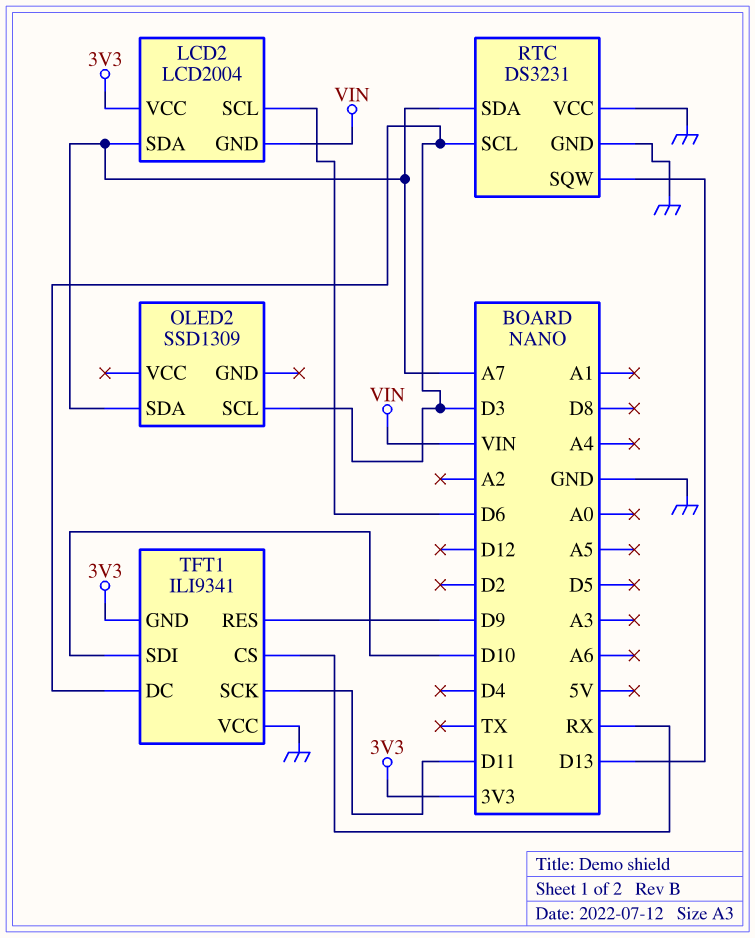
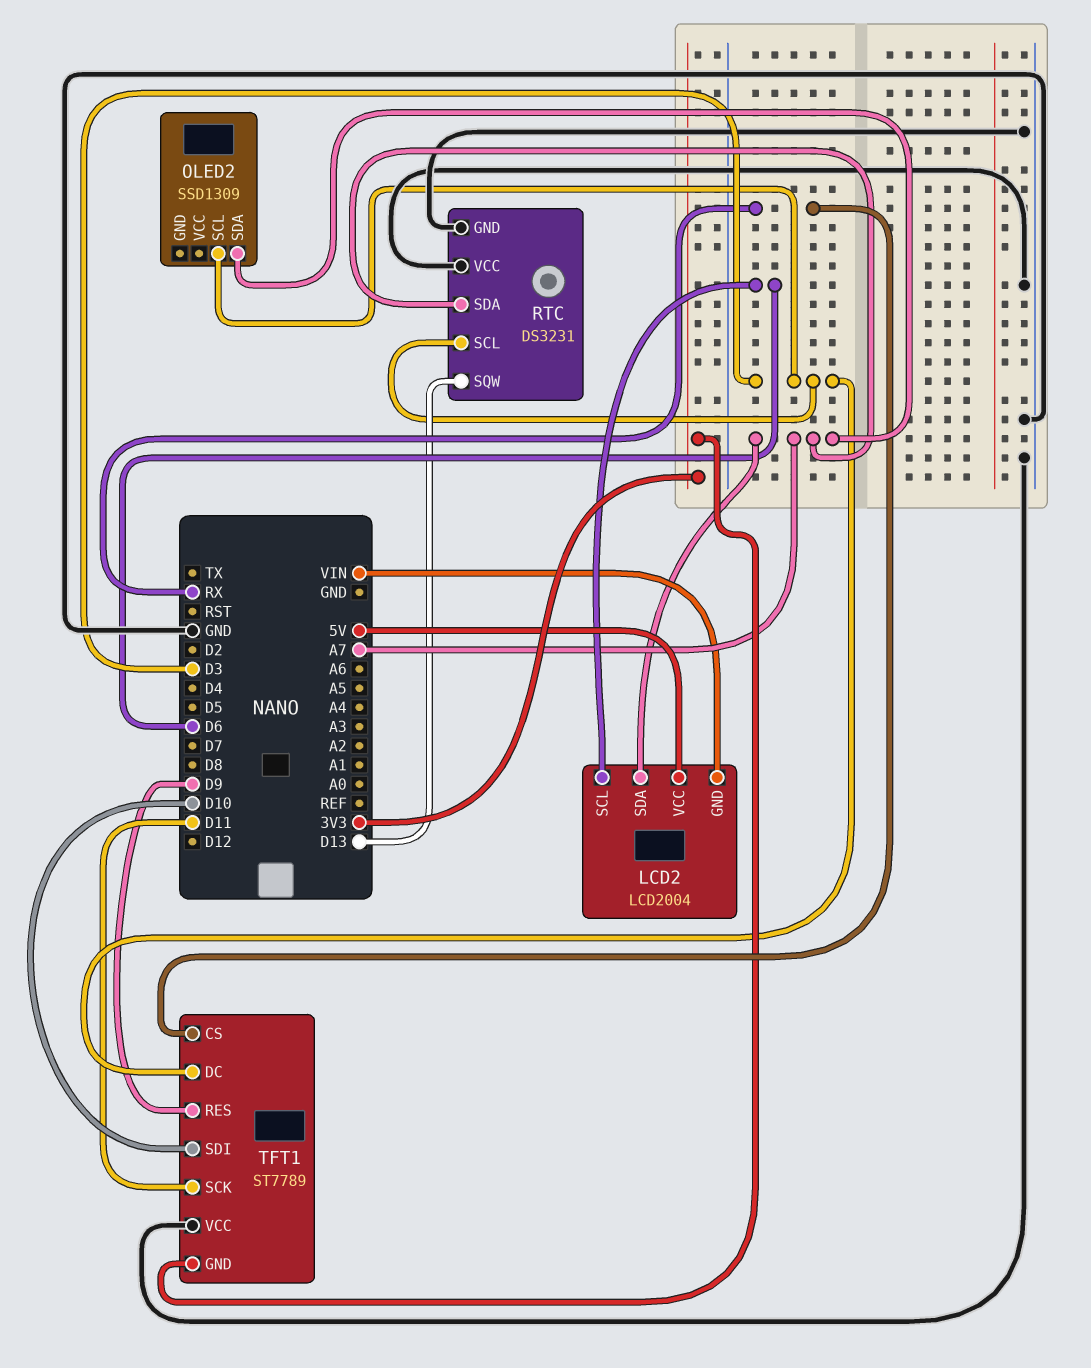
LCD2 pin VCC: 3V3 -> 5V
TFT1: ILI9341 -> ST7789

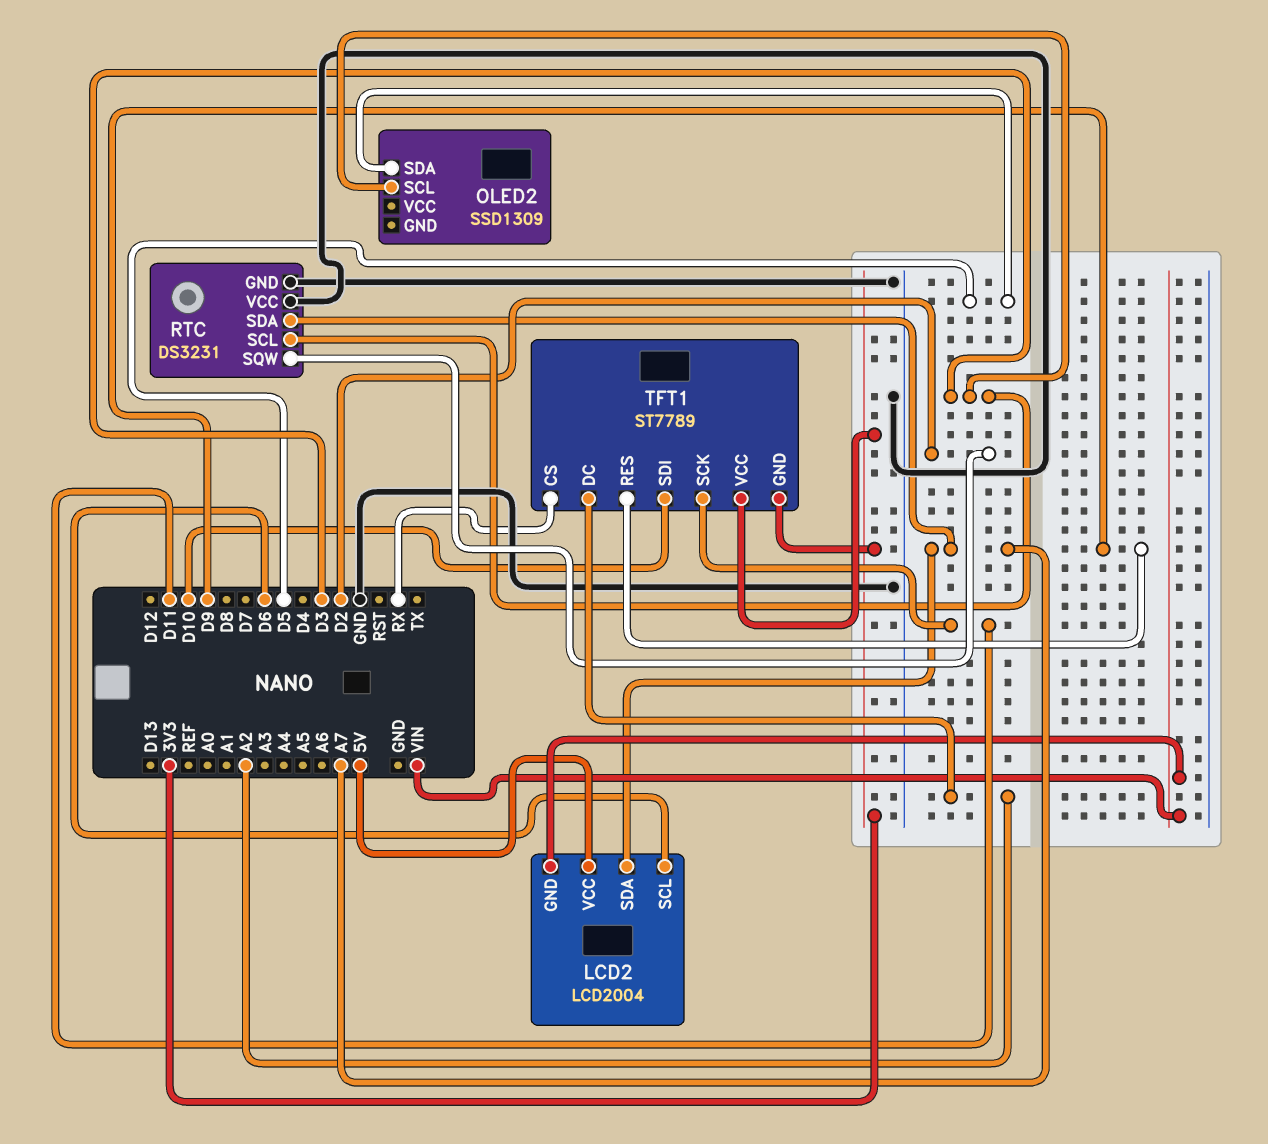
OLED2 pin SDA: A7 -> D5
RTC pin SQW: D13 -> D2
TFT1 pin DC: D3 -> A2
TFT1 pin VCC: GND -> 3V3

